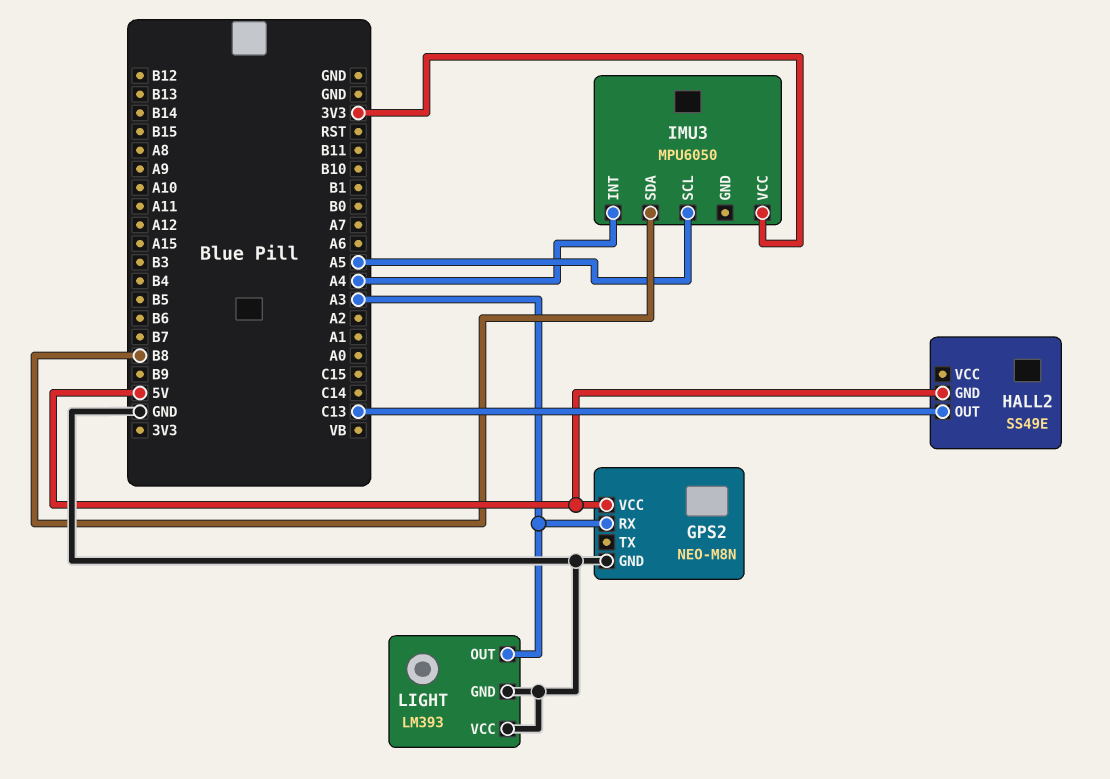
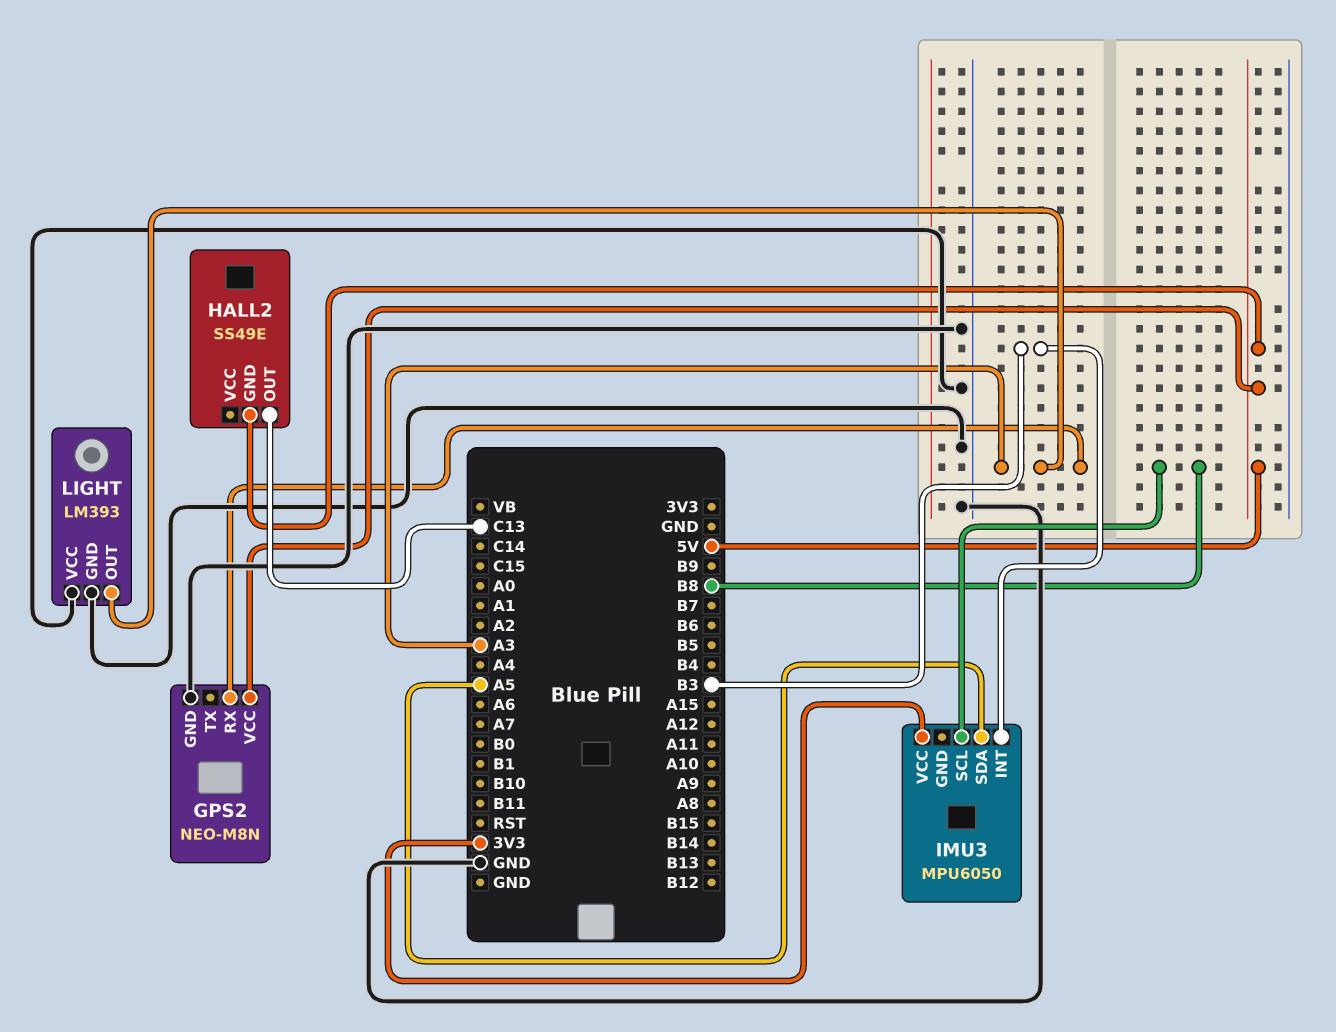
IMU3 pin INT: A4 -> B3
IMU3 pin SCL: A5 -> B8
IMU3 pin SDA: B8 -> A5

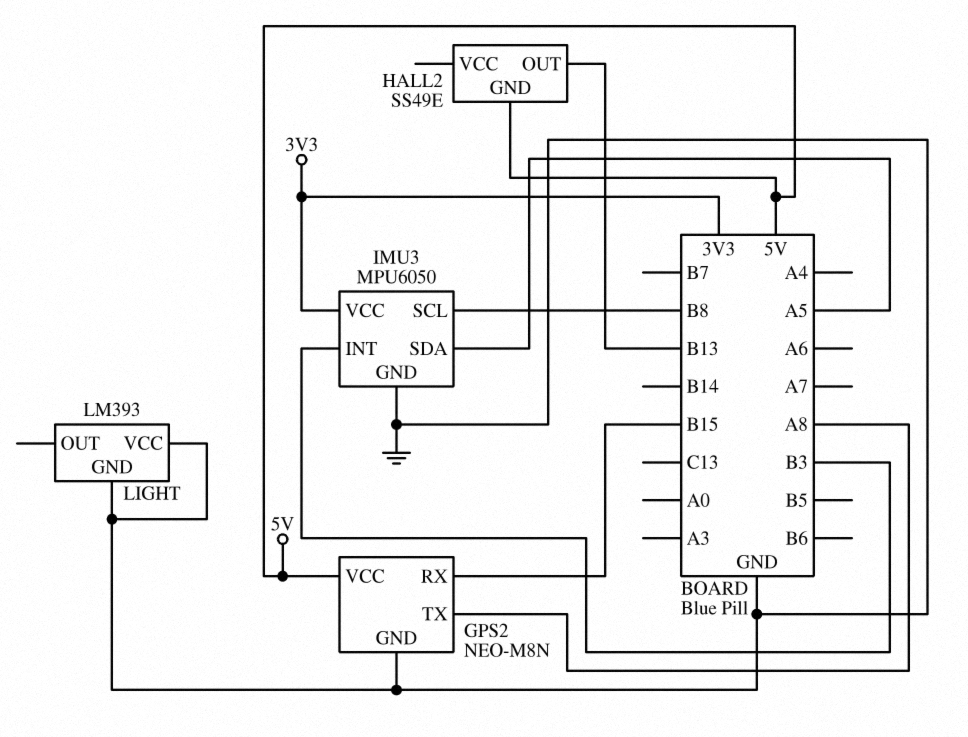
GPS2 pin RX: A3 -> B15
GPS2 pin TX: none -> A8
HALL2 pin OUT: C13 -> B13
IMU3 pin GND: none -> GND
LIGHT pin OUT: A3 -> none

